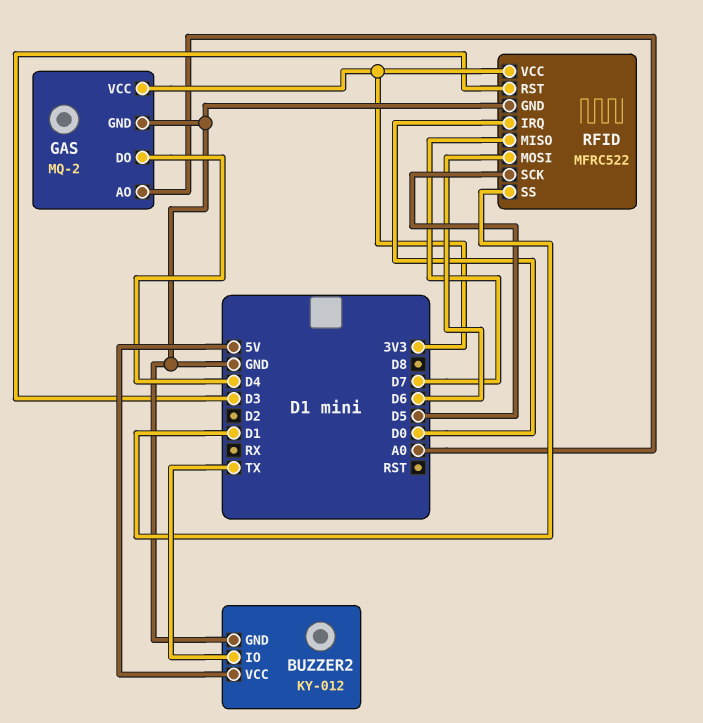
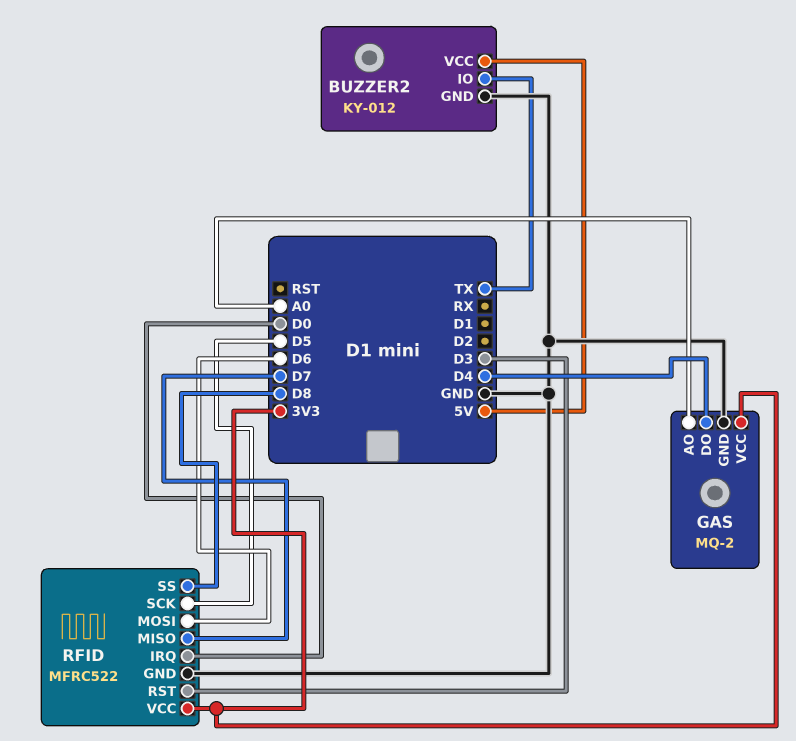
RFID pin SS: D1 -> D8

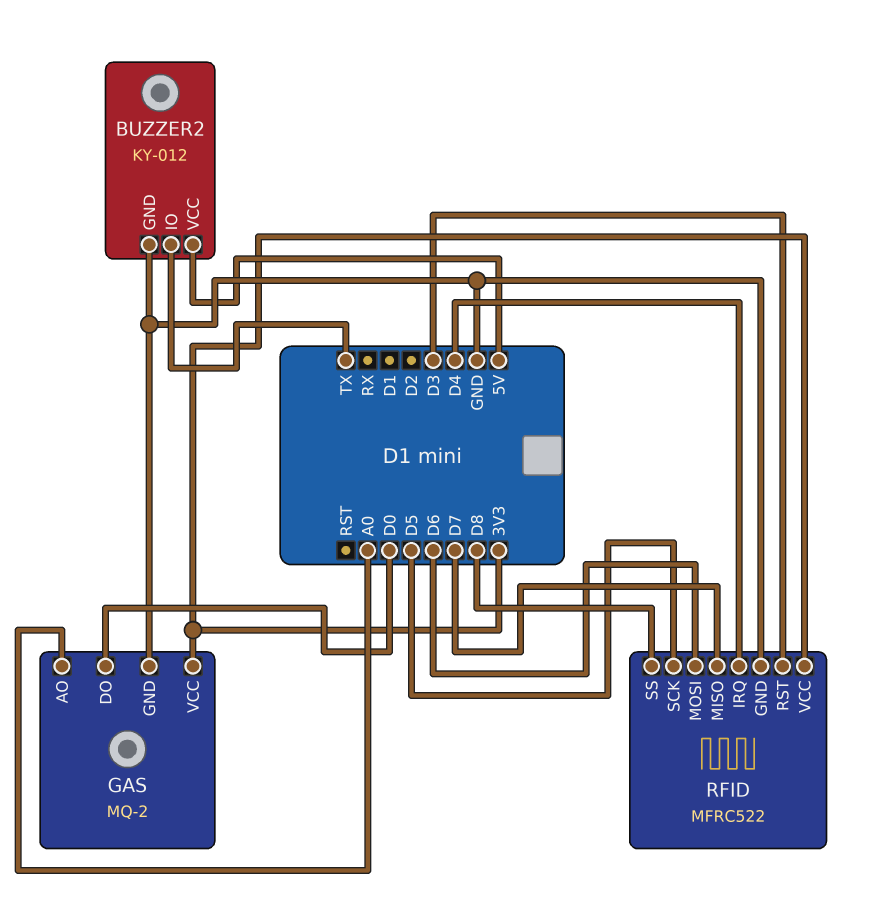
GAS pin DO: D4 -> D0
RFID pin IRQ: D0 -> D4

